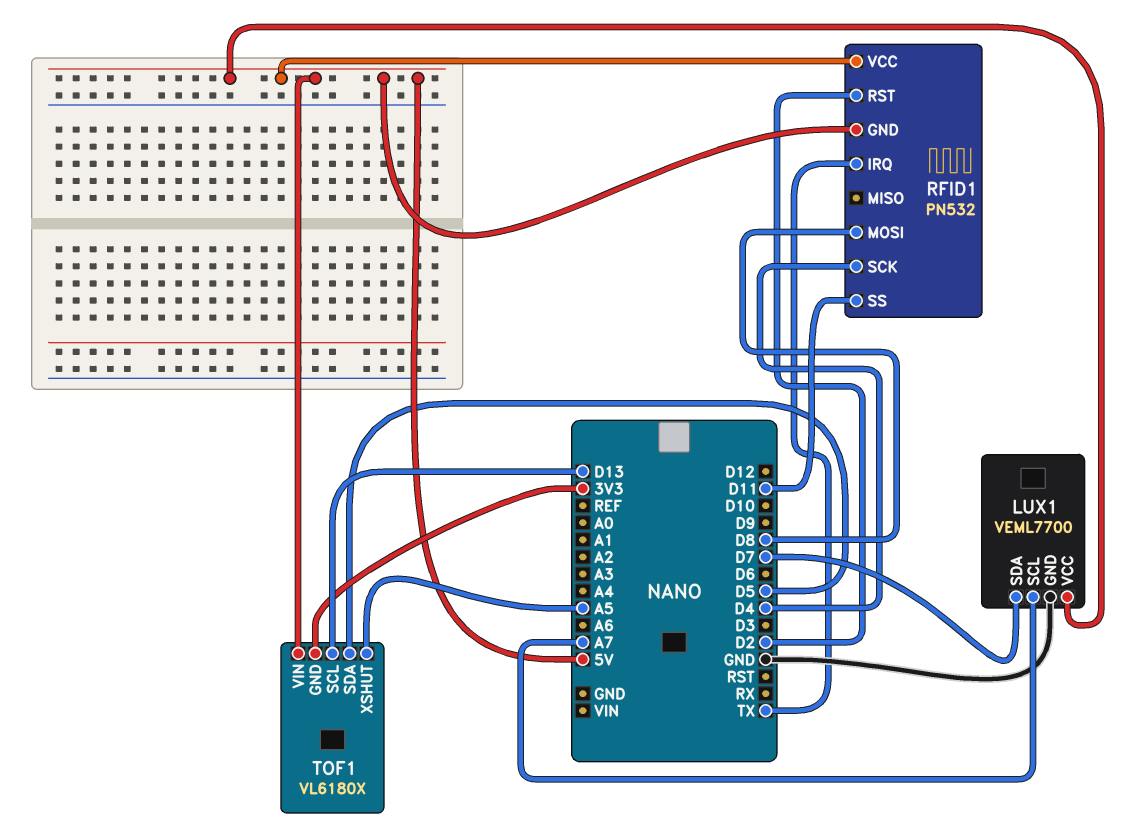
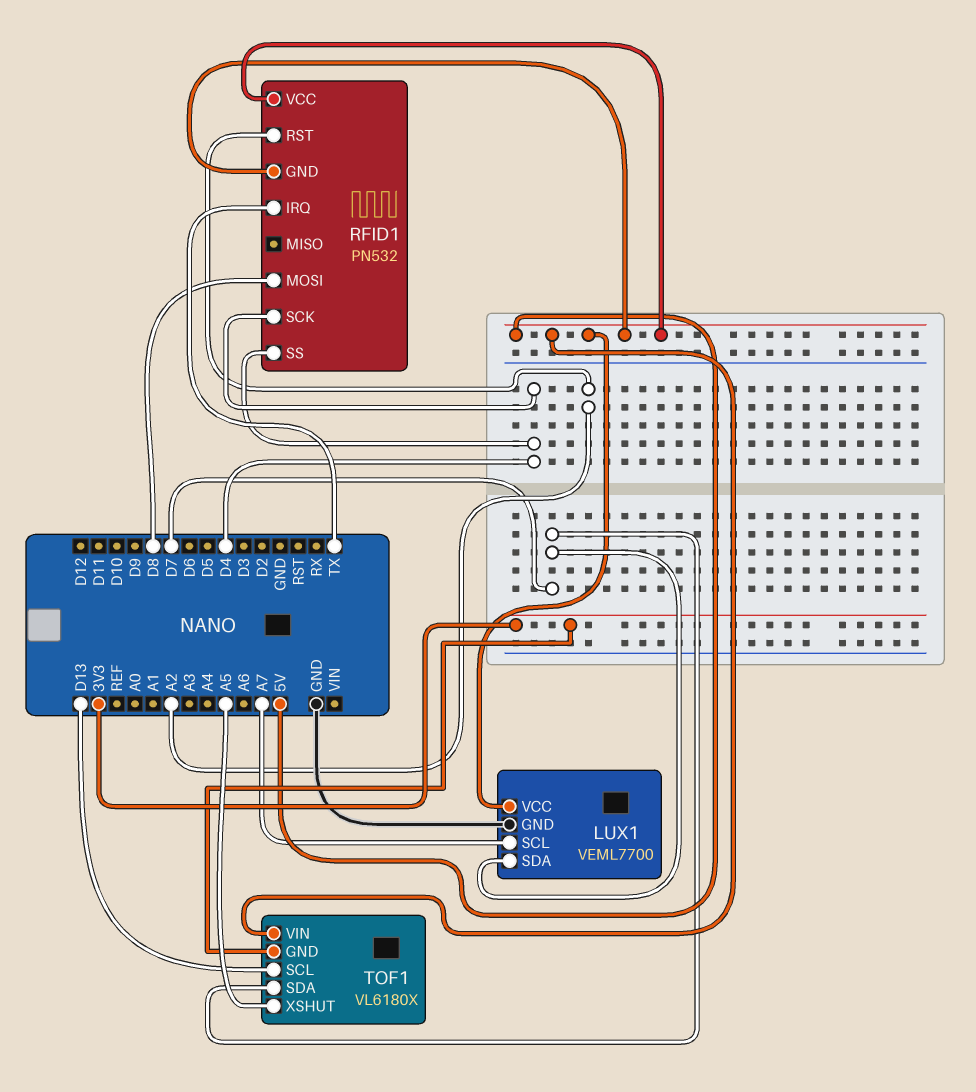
RFID1 pin RST: D2 -> A2
RFID1 pin SS: D11 -> D4
TOF1 pin SDA: D5 -> D7

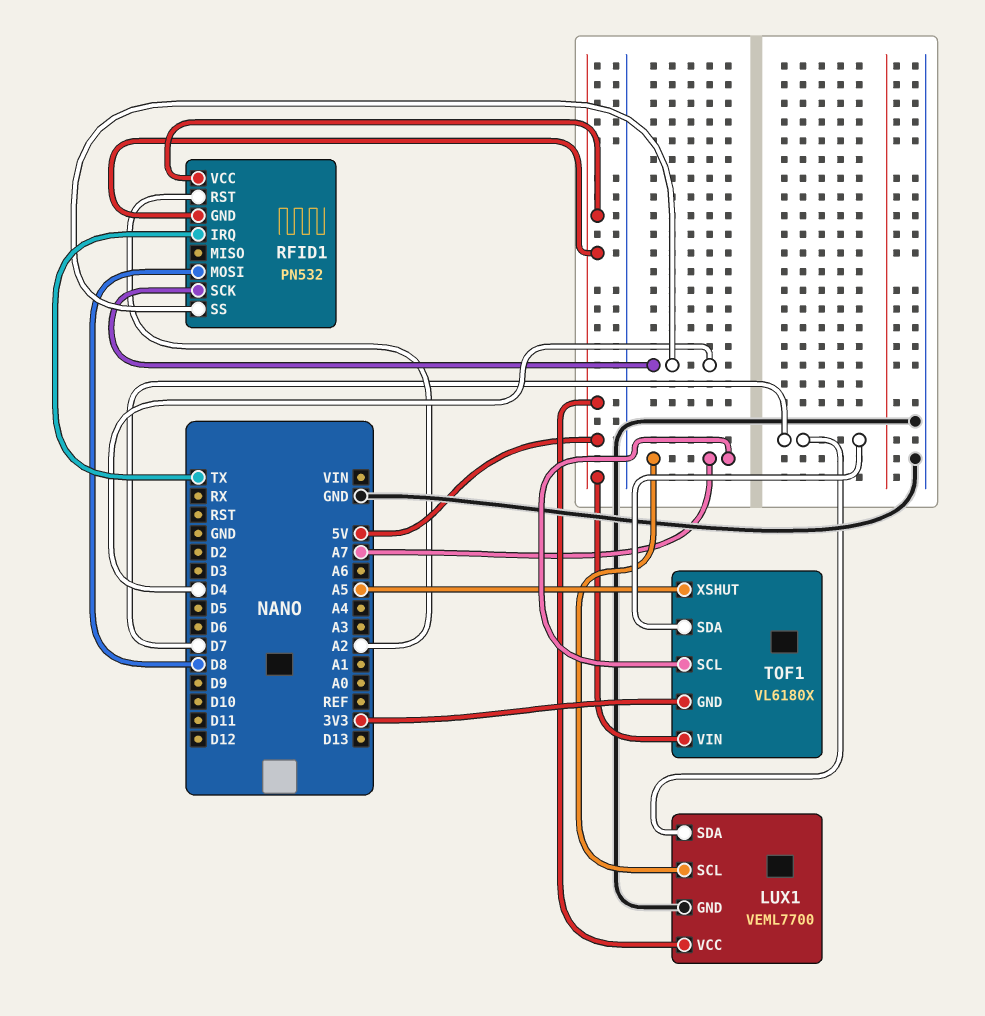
TOF1 pin SCL: D13 -> A7

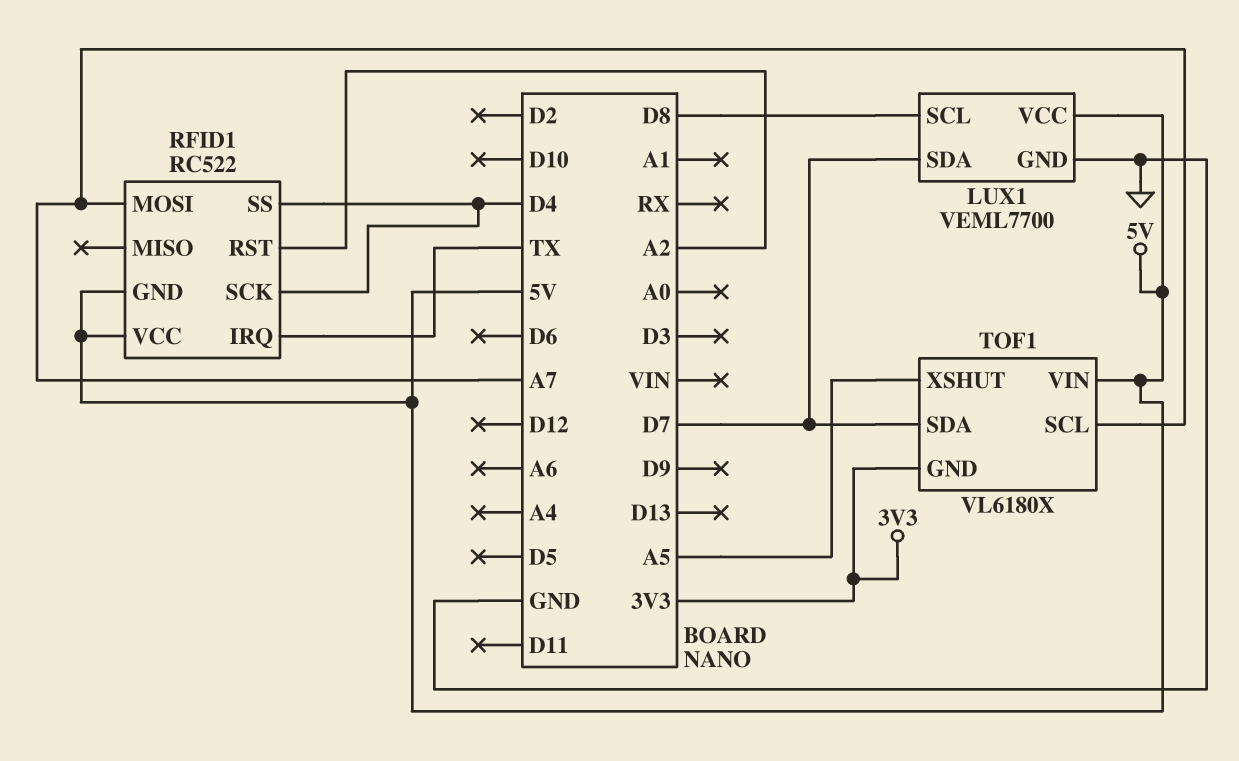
LUX1 pin SCL: A7 -> D8
RFID1: PN532 -> RC522
RFID1 pin MOSI: D8 -> A7

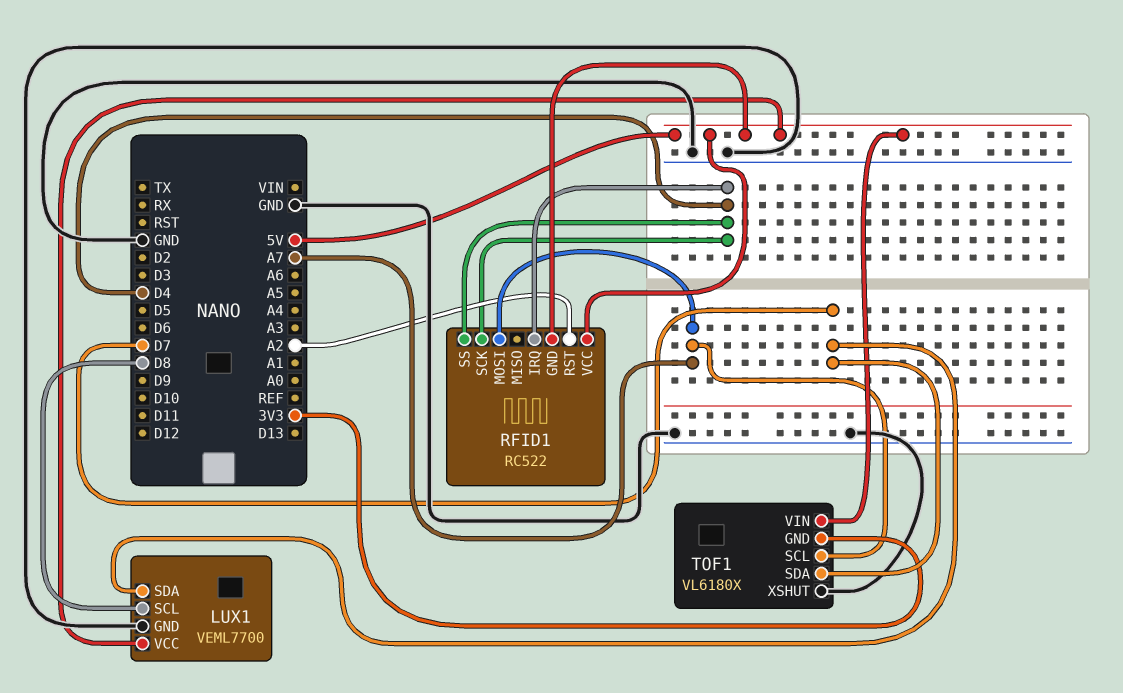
RFID1 pin IRQ: TX -> D4
TOF1 pin XSHUT: A5 -> GND

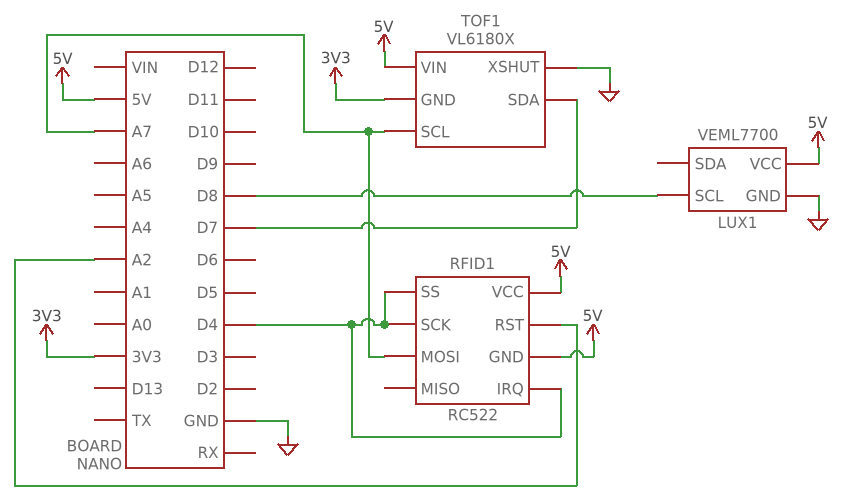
LUX1 pin SDA: D7 -> none

